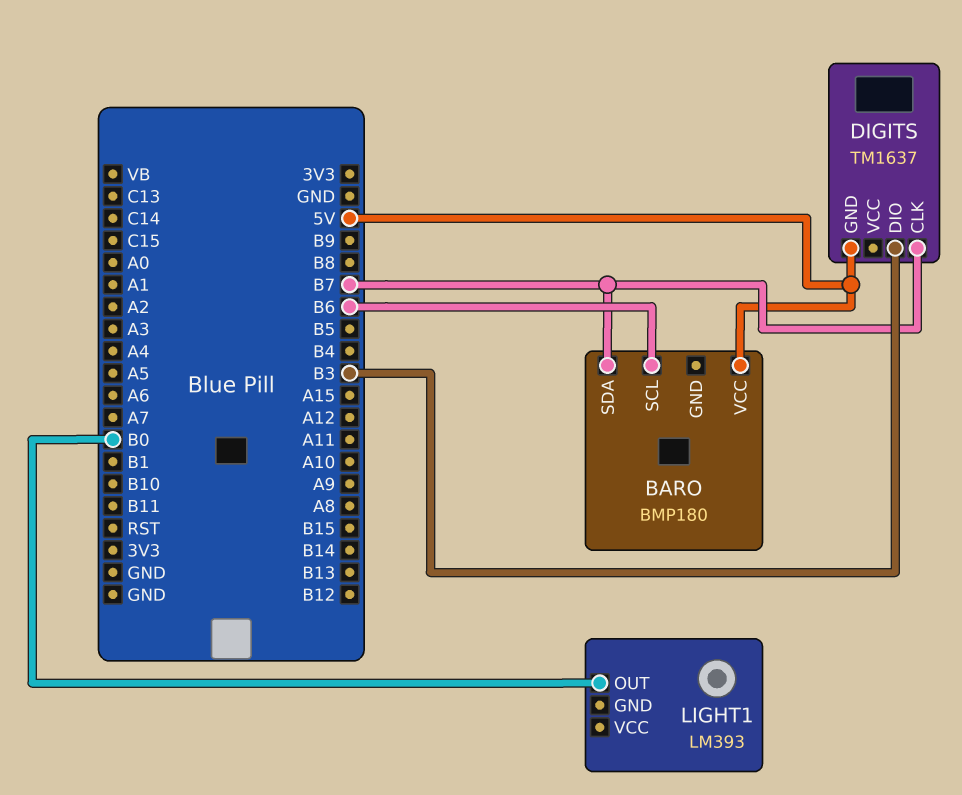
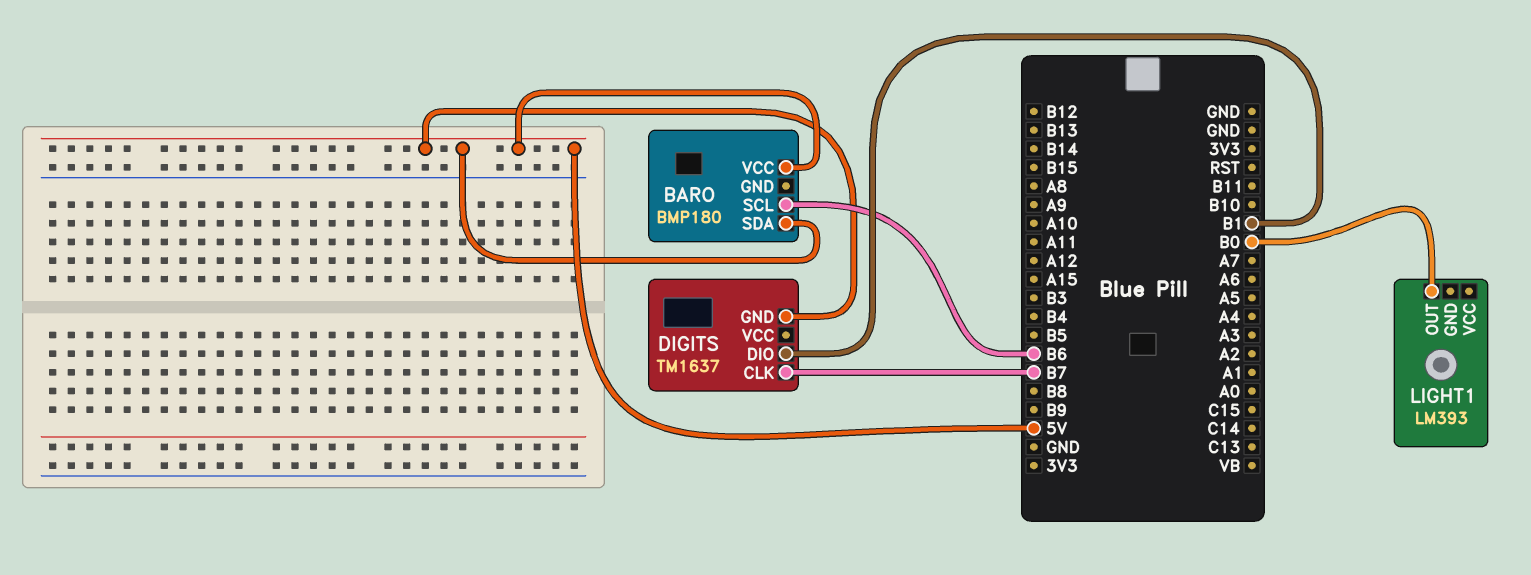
BARO pin SDA: B7 -> 5V
DIGITS pin DIO: B3 -> B1

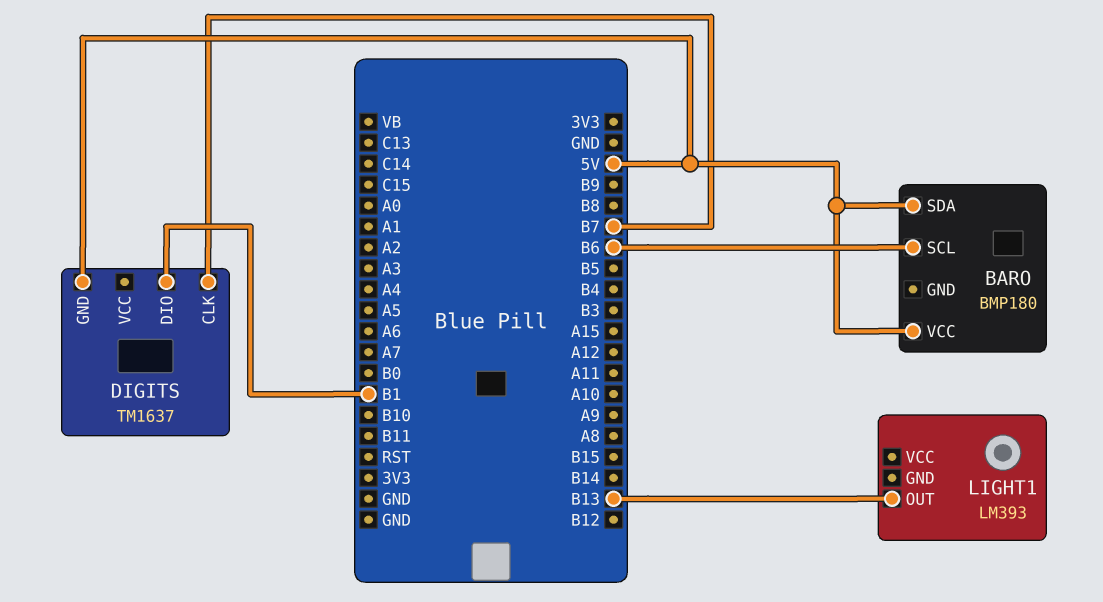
LIGHT1 pin OUT: B0 -> B13

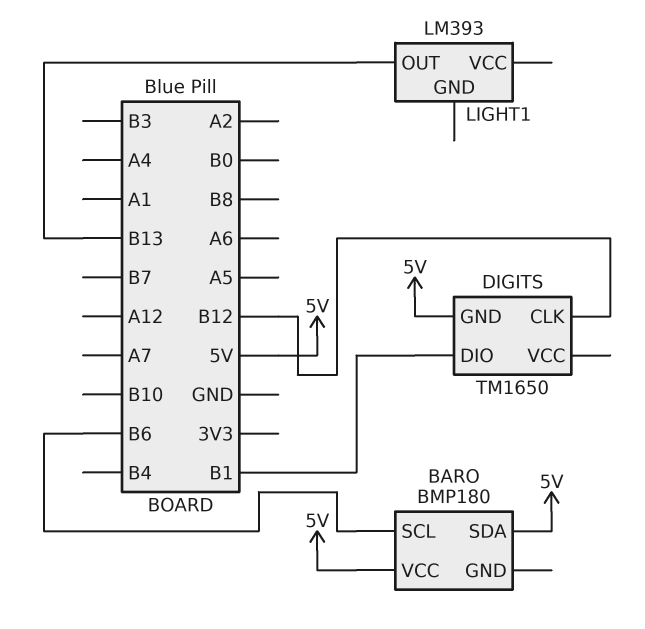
DIGITS: TM1637 -> TM1650
DIGITS pin CLK: B7 -> B12

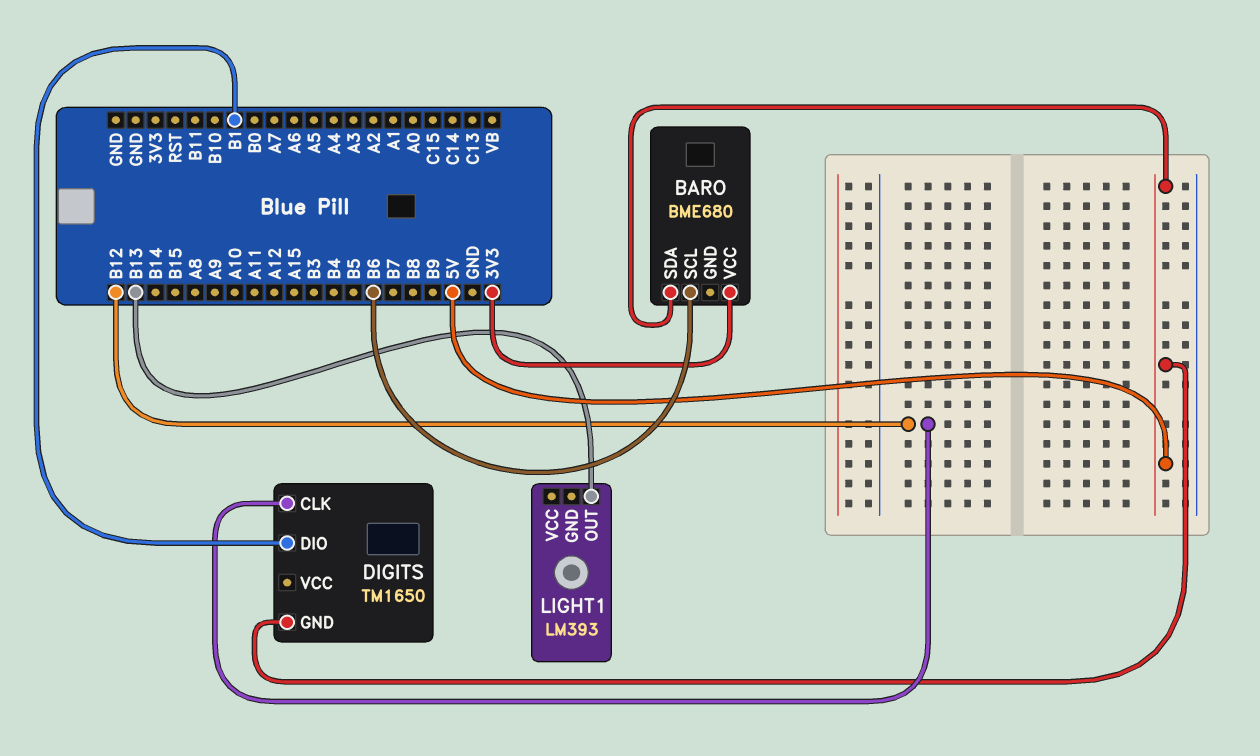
BARO: BMP180 -> BME680
BARO pin VCC: 5V -> 3V3

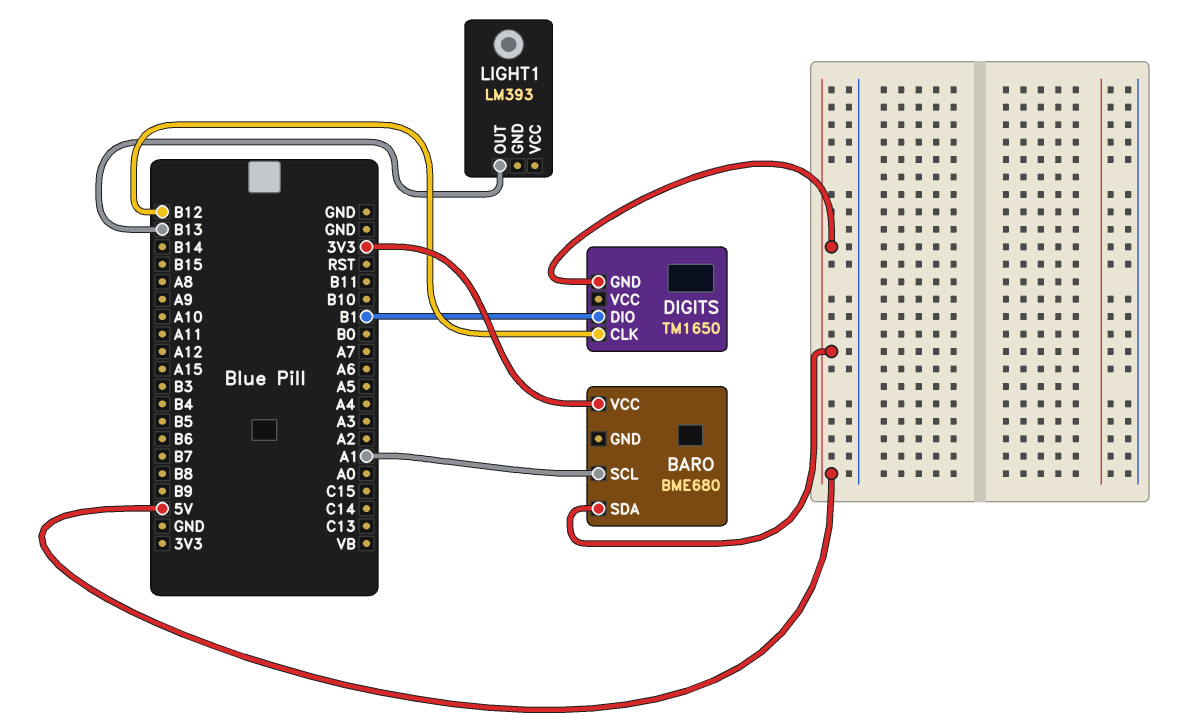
BARO pin SCL: B6 -> A1

